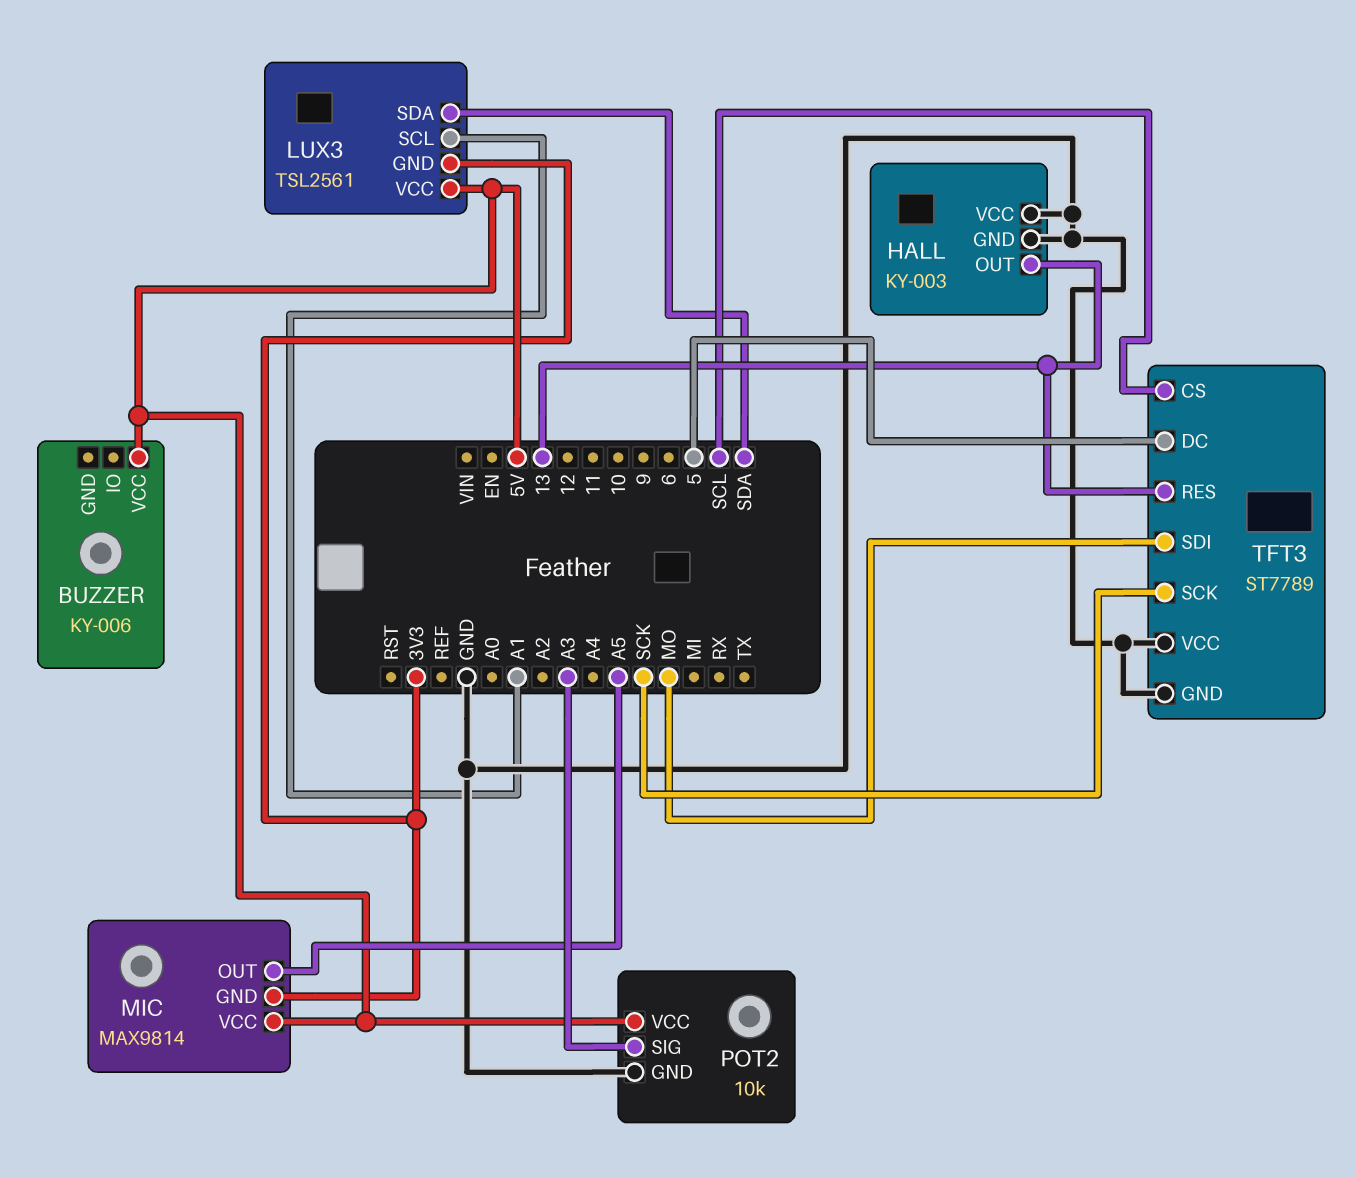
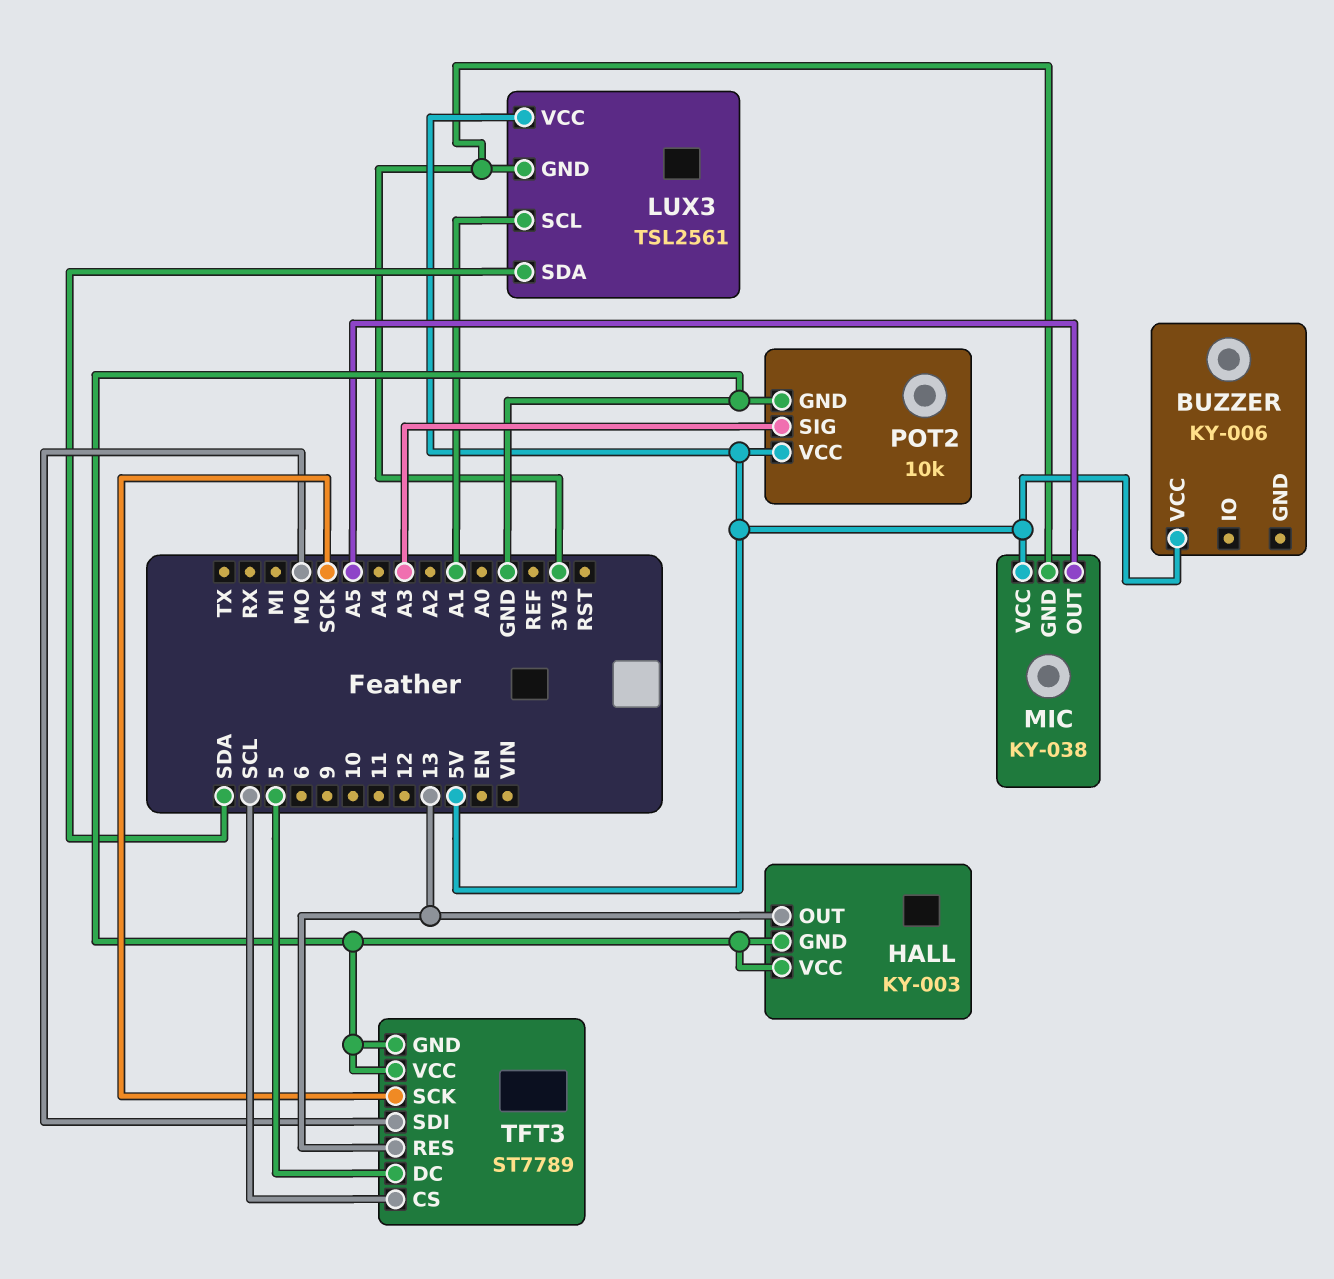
MIC: MAX9814 -> KY-038

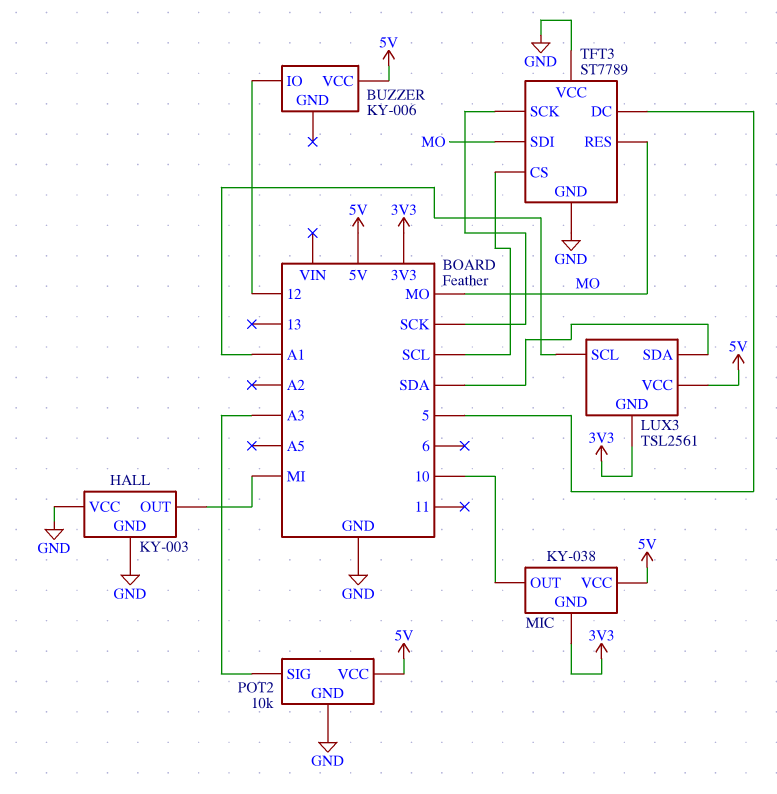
BUZZER pin IO: none -> 12
HALL pin OUT: 13 -> MI
MIC pin OUT: A5 -> 10
TFT3 pin RES: 13 -> MO

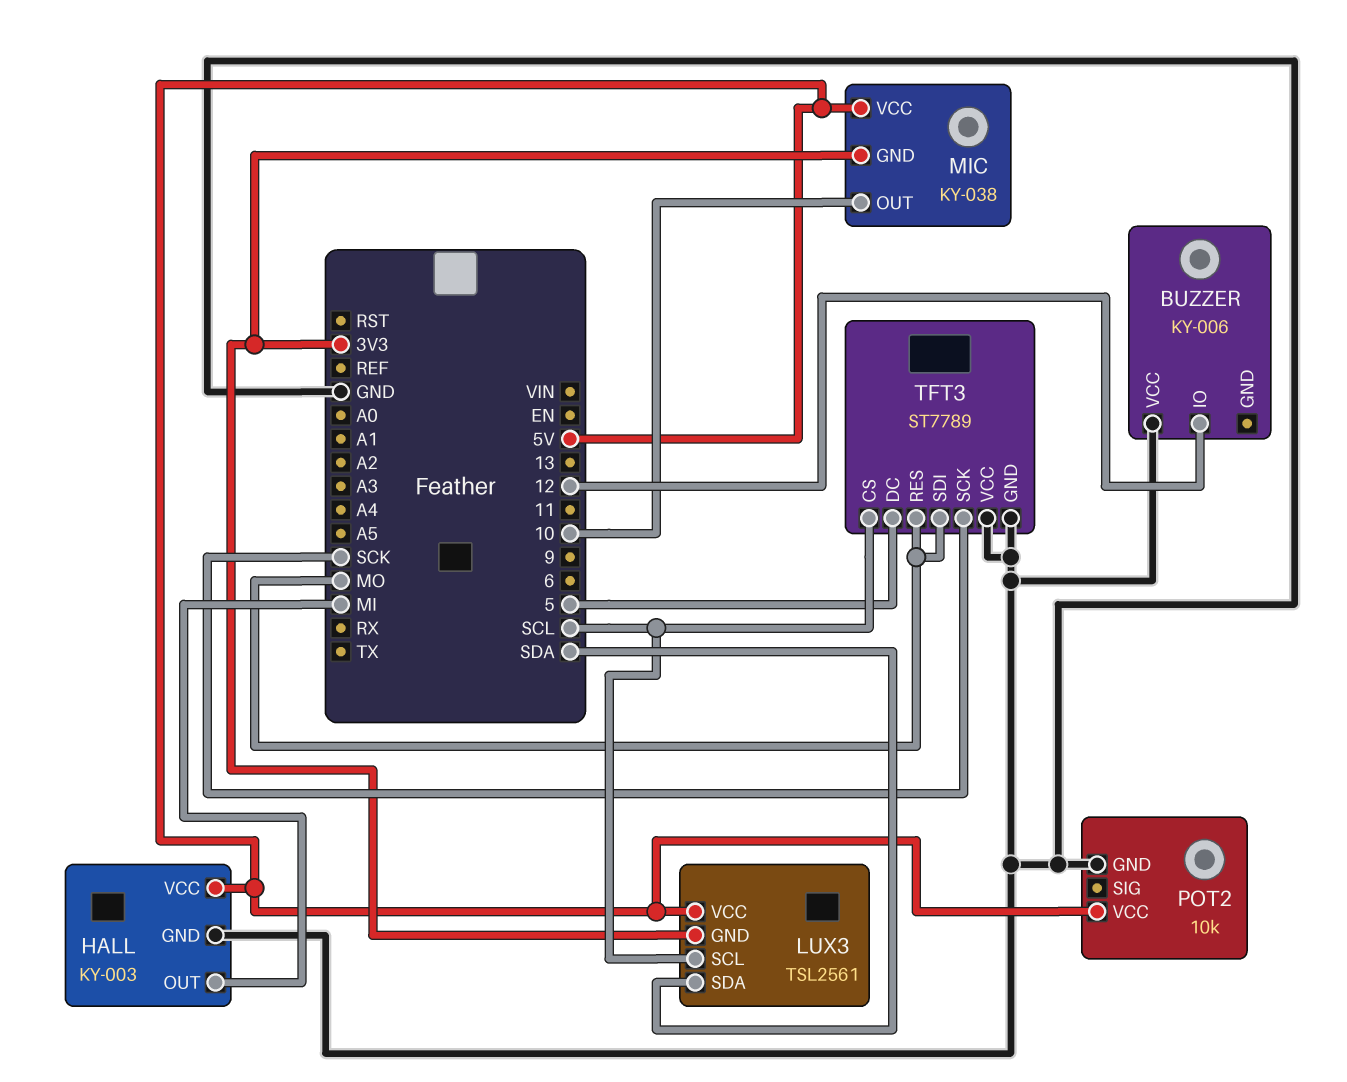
BUZZER pin VCC: 5V -> GND
HALL pin VCC: GND -> 5V
LUX3 pin SCL: A1 -> SCL
POT2 pin SIG: A3 -> none

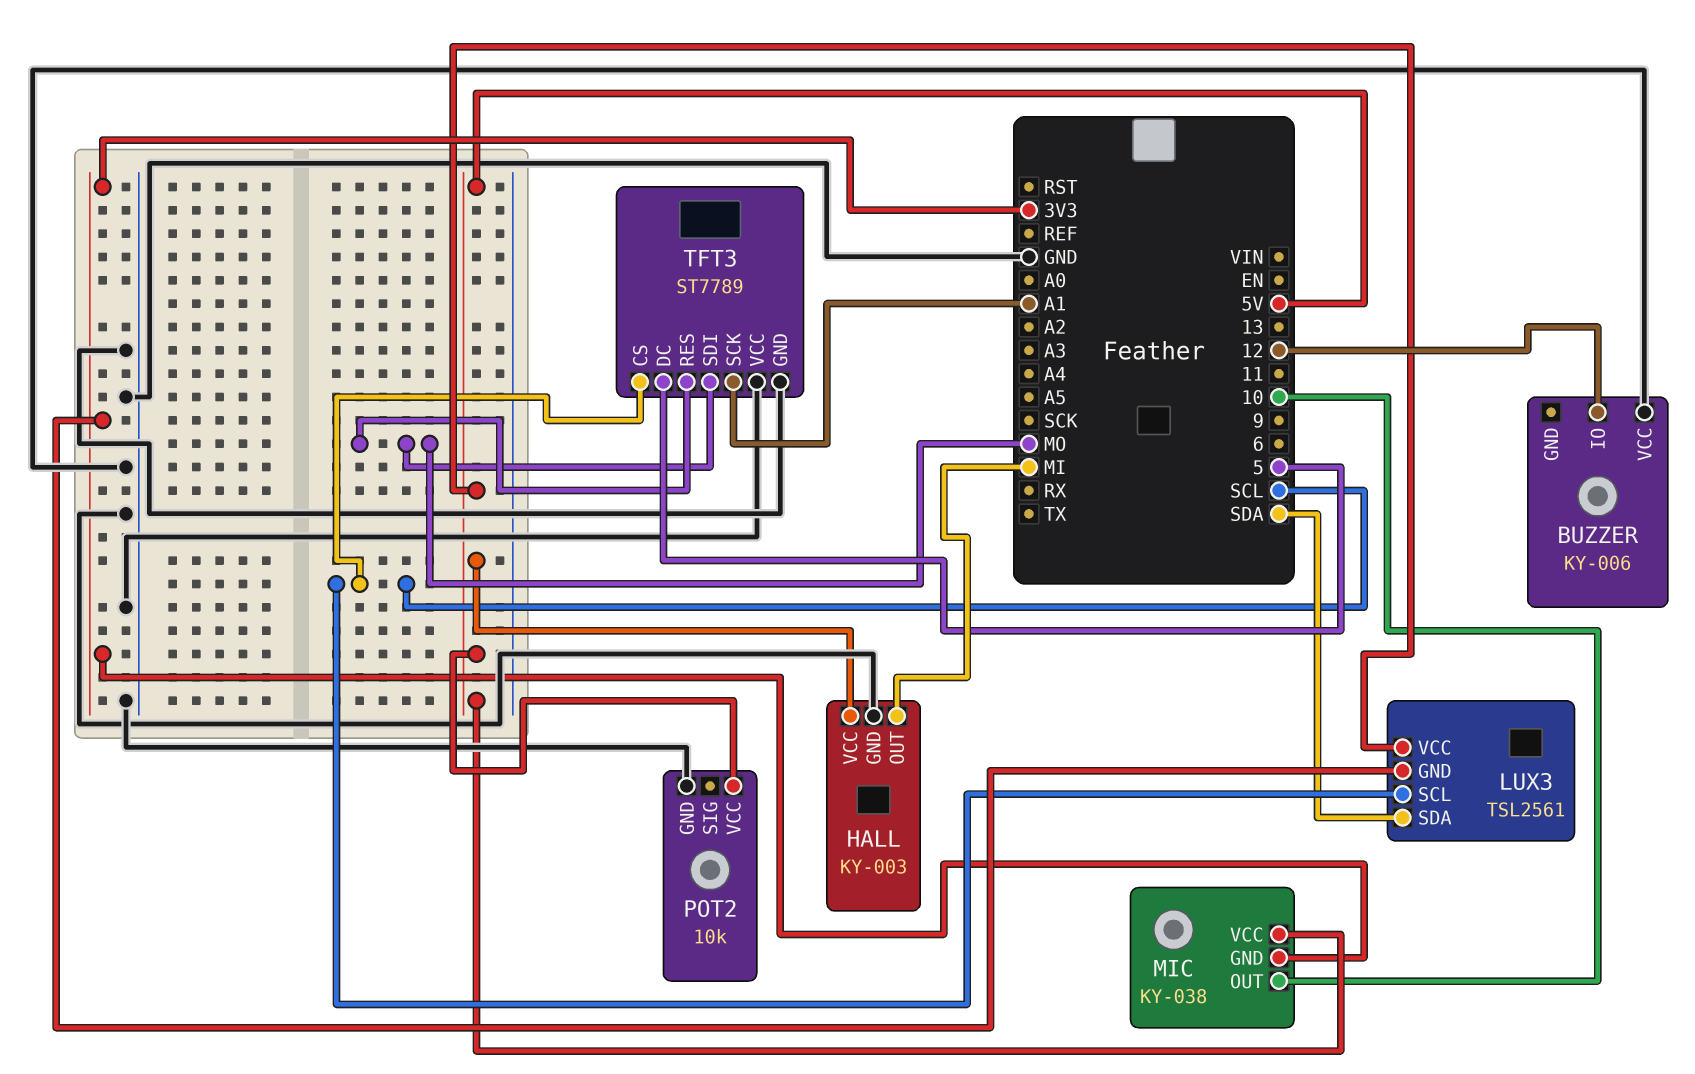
TFT3 pin SCK: SCK -> A1

